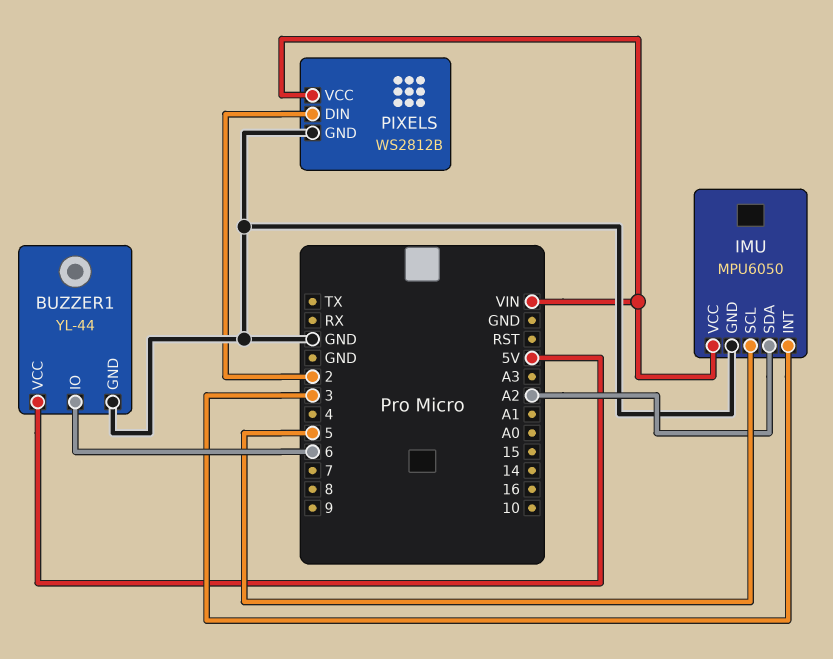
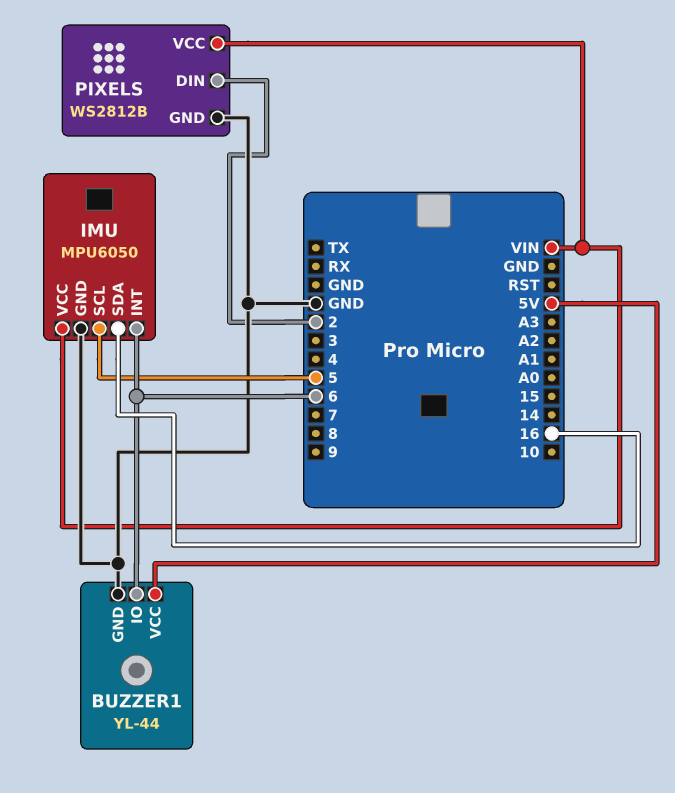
IMU pin INT: 3 -> 6
IMU pin SDA: A2 -> 16

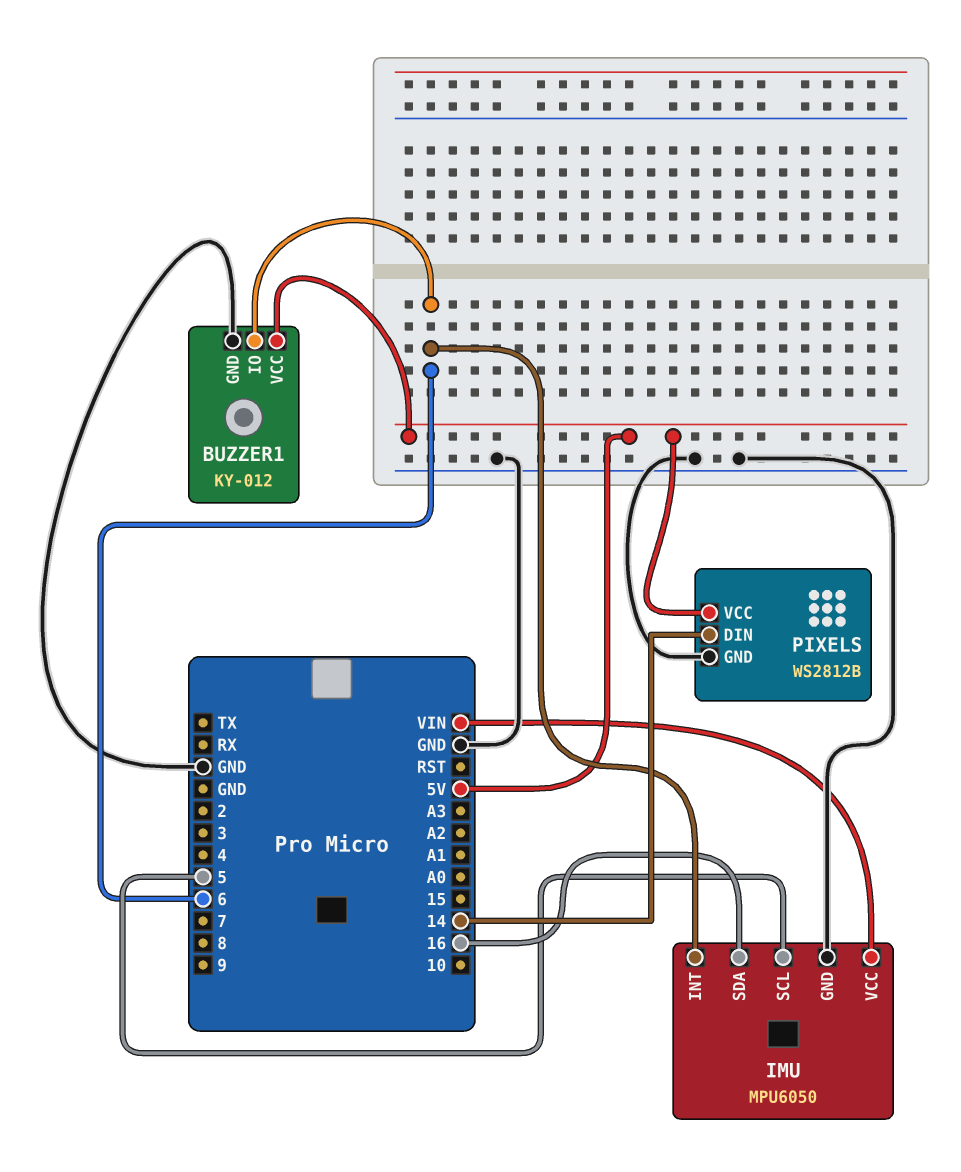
BUZZER1: YL-44 -> KY-012
PIXELS pin DIN: 2 -> 14
PIXELS pin VCC: VIN -> 5V

